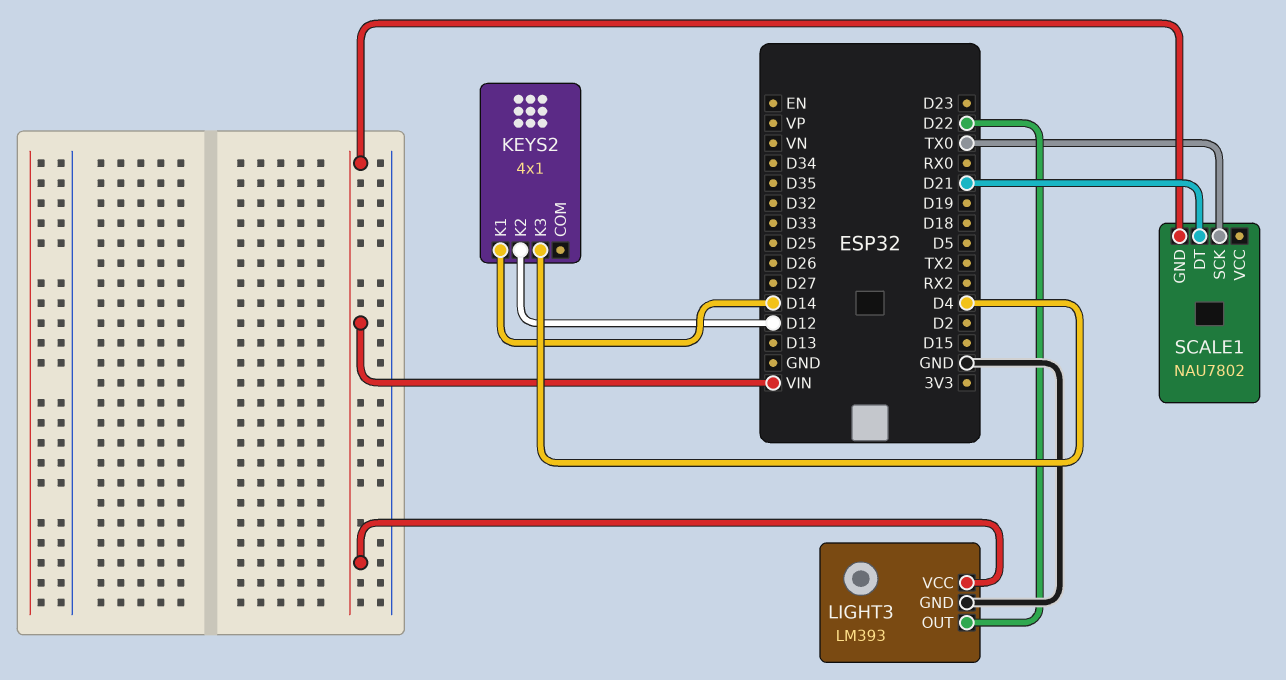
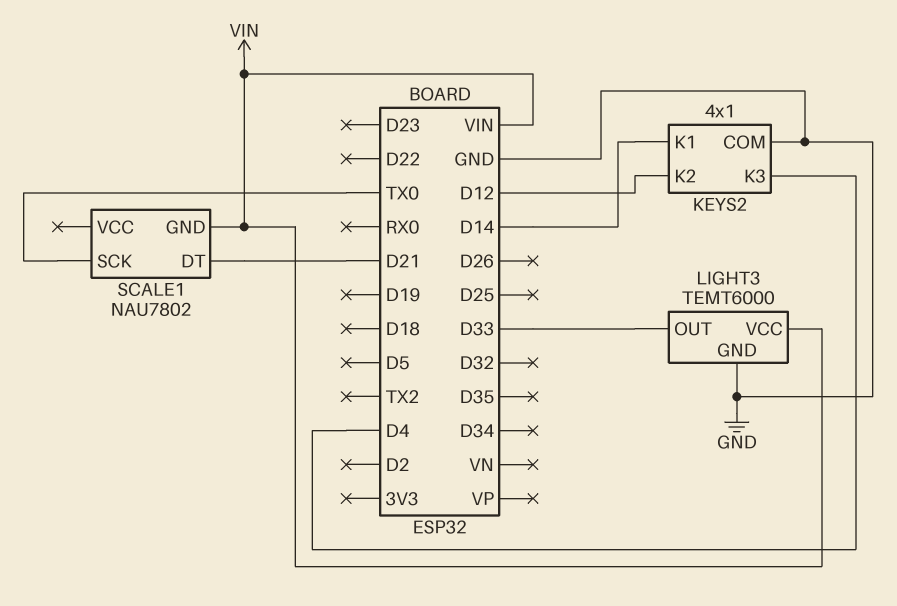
KEYS2 pin COM: none -> GND
LIGHT3: LM393 -> TEMT6000
LIGHT3 pin OUT: D22 -> D33

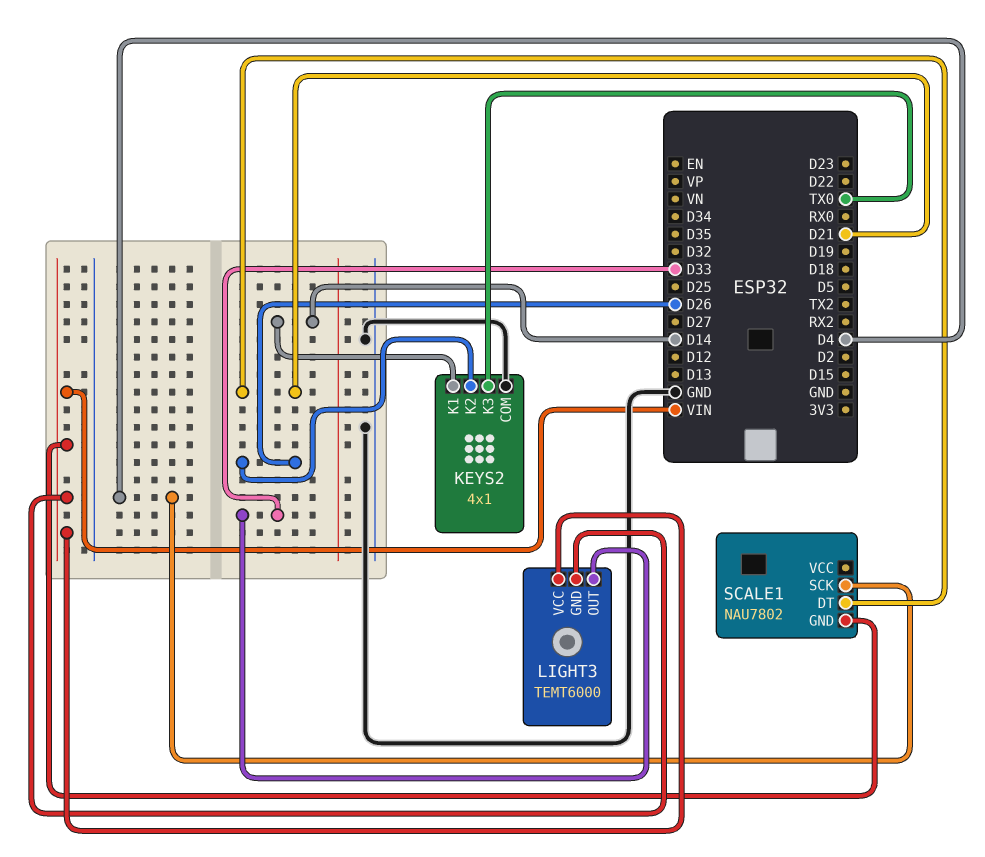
KEYS2 pin K2: D12 -> D26
KEYS2 pin K3: D4 -> TX0
LIGHT3 pin GND: GND -> VIN
SCALE1 pin SCK: TX0 -> D4

